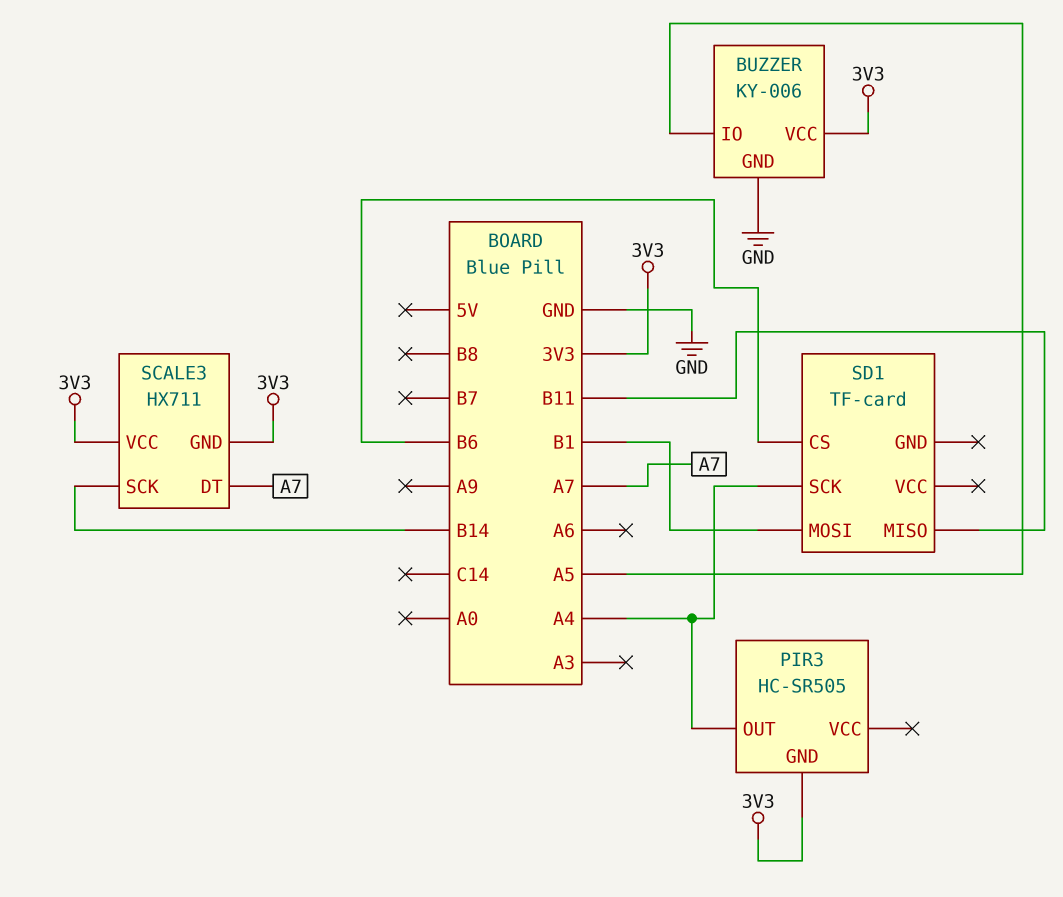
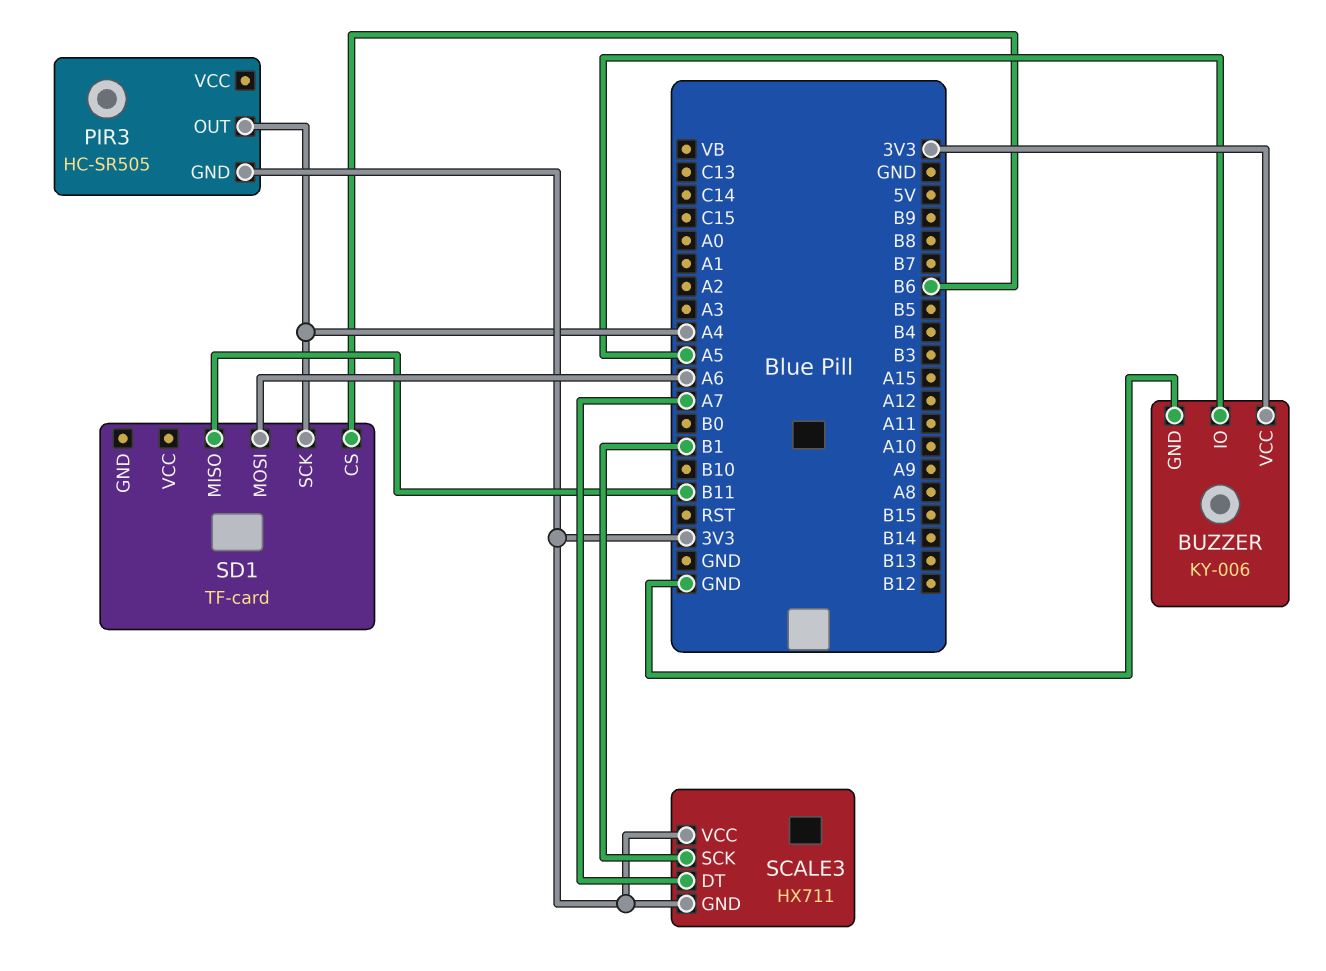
SCALE3 pin SCK: B14 -> B1
SD1 pin MOSI: B1 -> A6

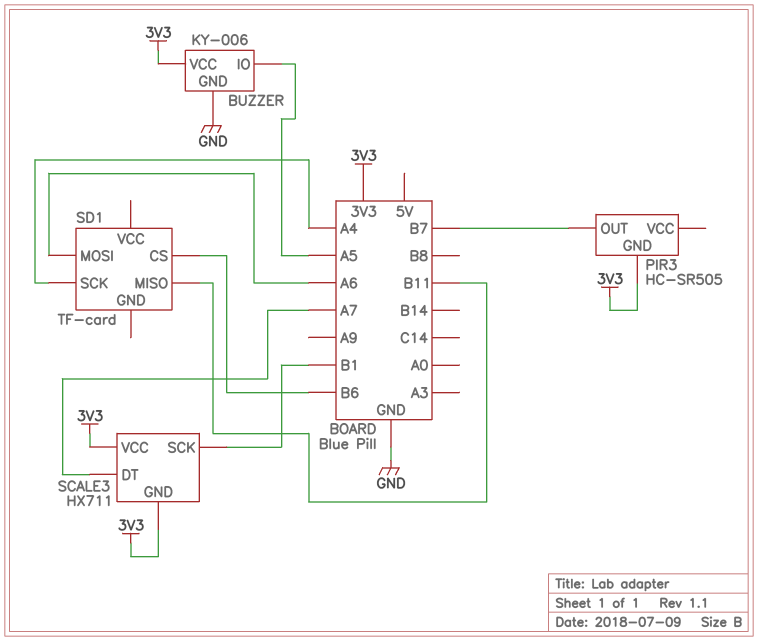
PIR3 pin OUT: A4 -> B7

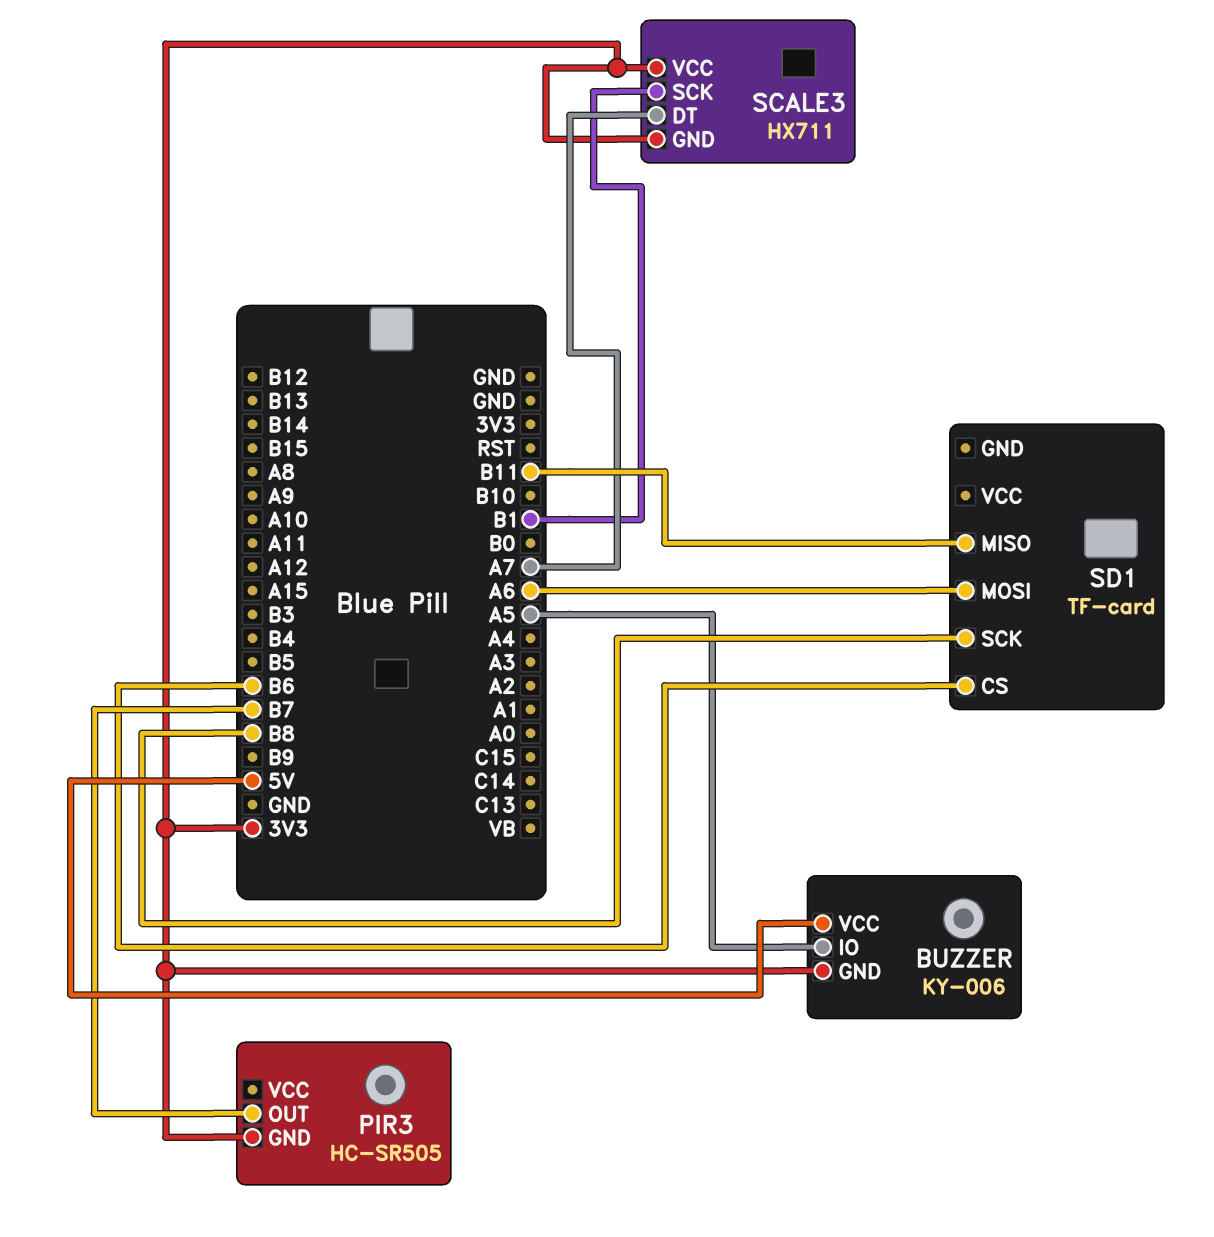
BUZZER pin GND: GND -> 3V3
BUZZER pin VCC: 3V3 -> 5V
SD1 pin SCK: A4 -> B8

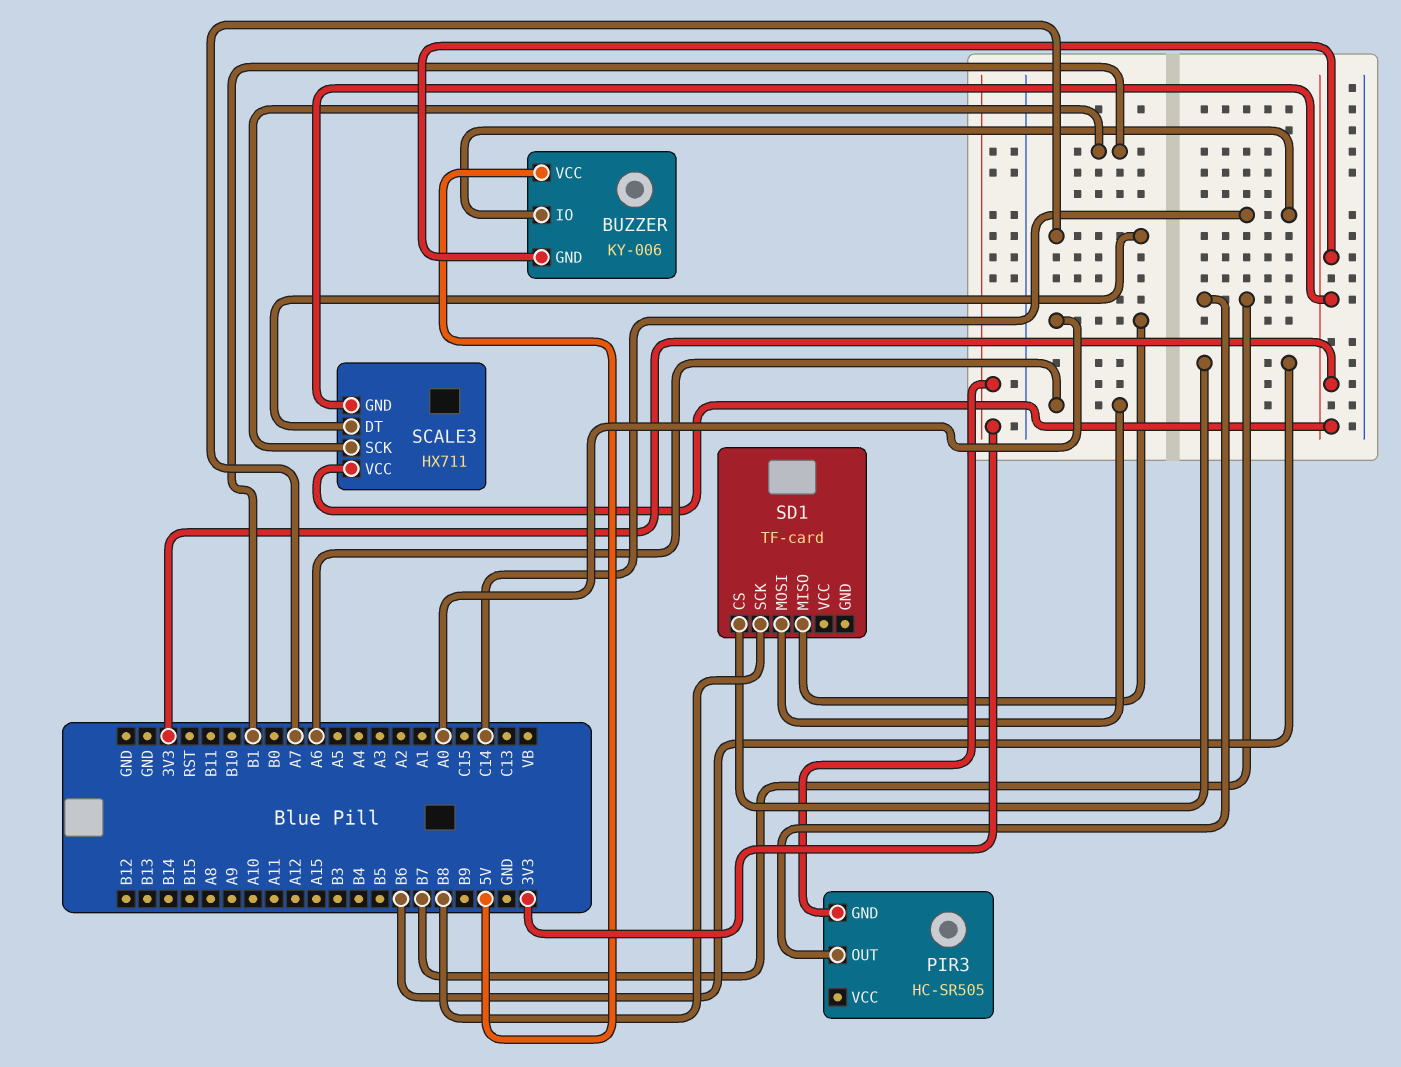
BUZZER pin IO: A5 -> C14
SD1 pin MISO: B11 -> A0

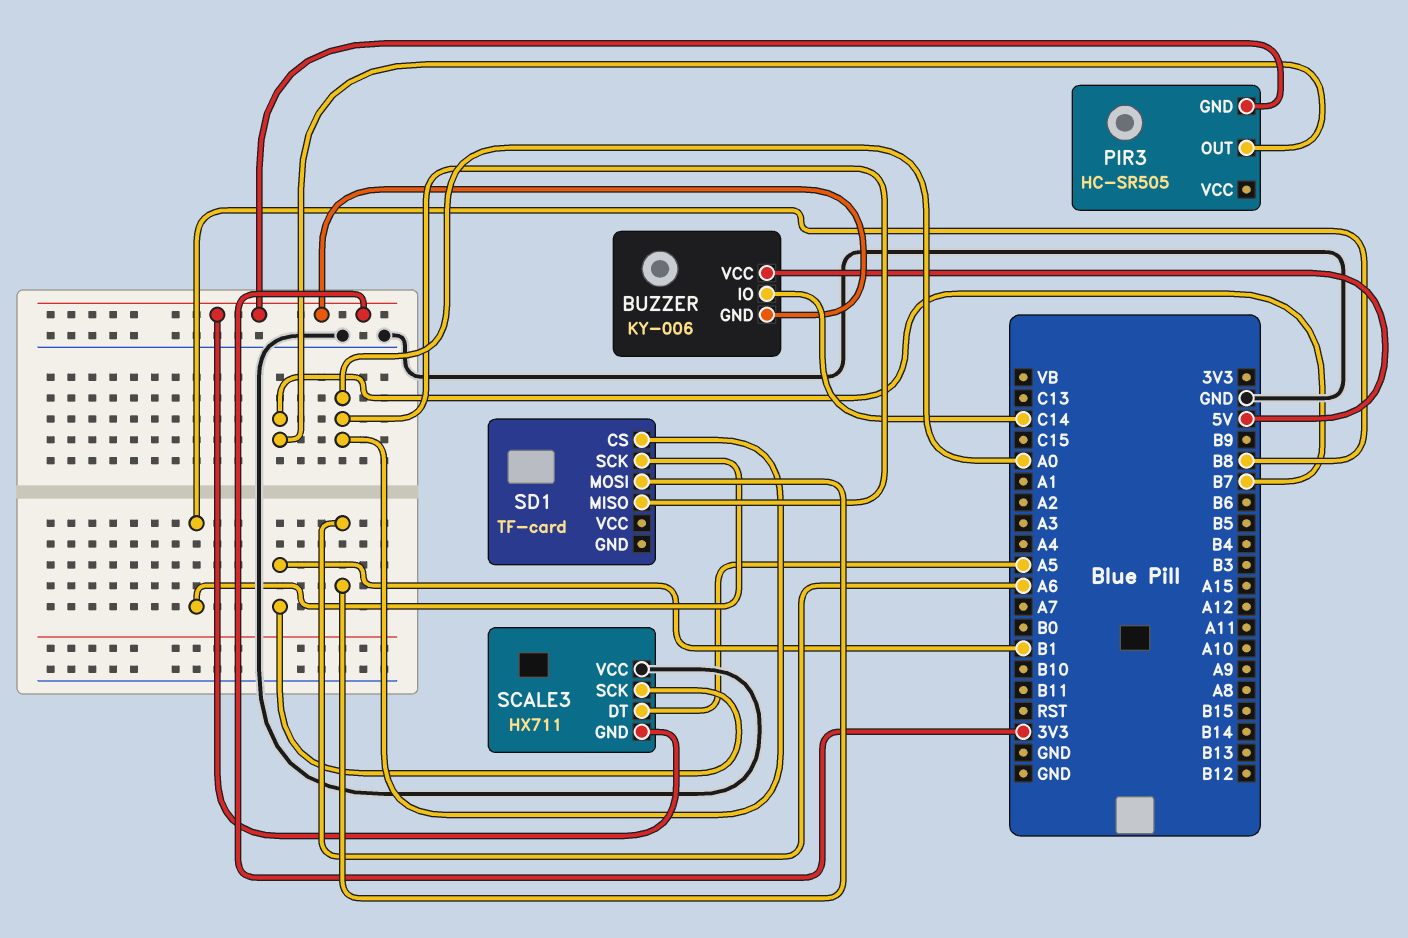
SCALE3 pin DT: A7 -> A5
SCALE3 pin VCC: 3V3 -> GND
SD1 pin CS: B6 -> A0

